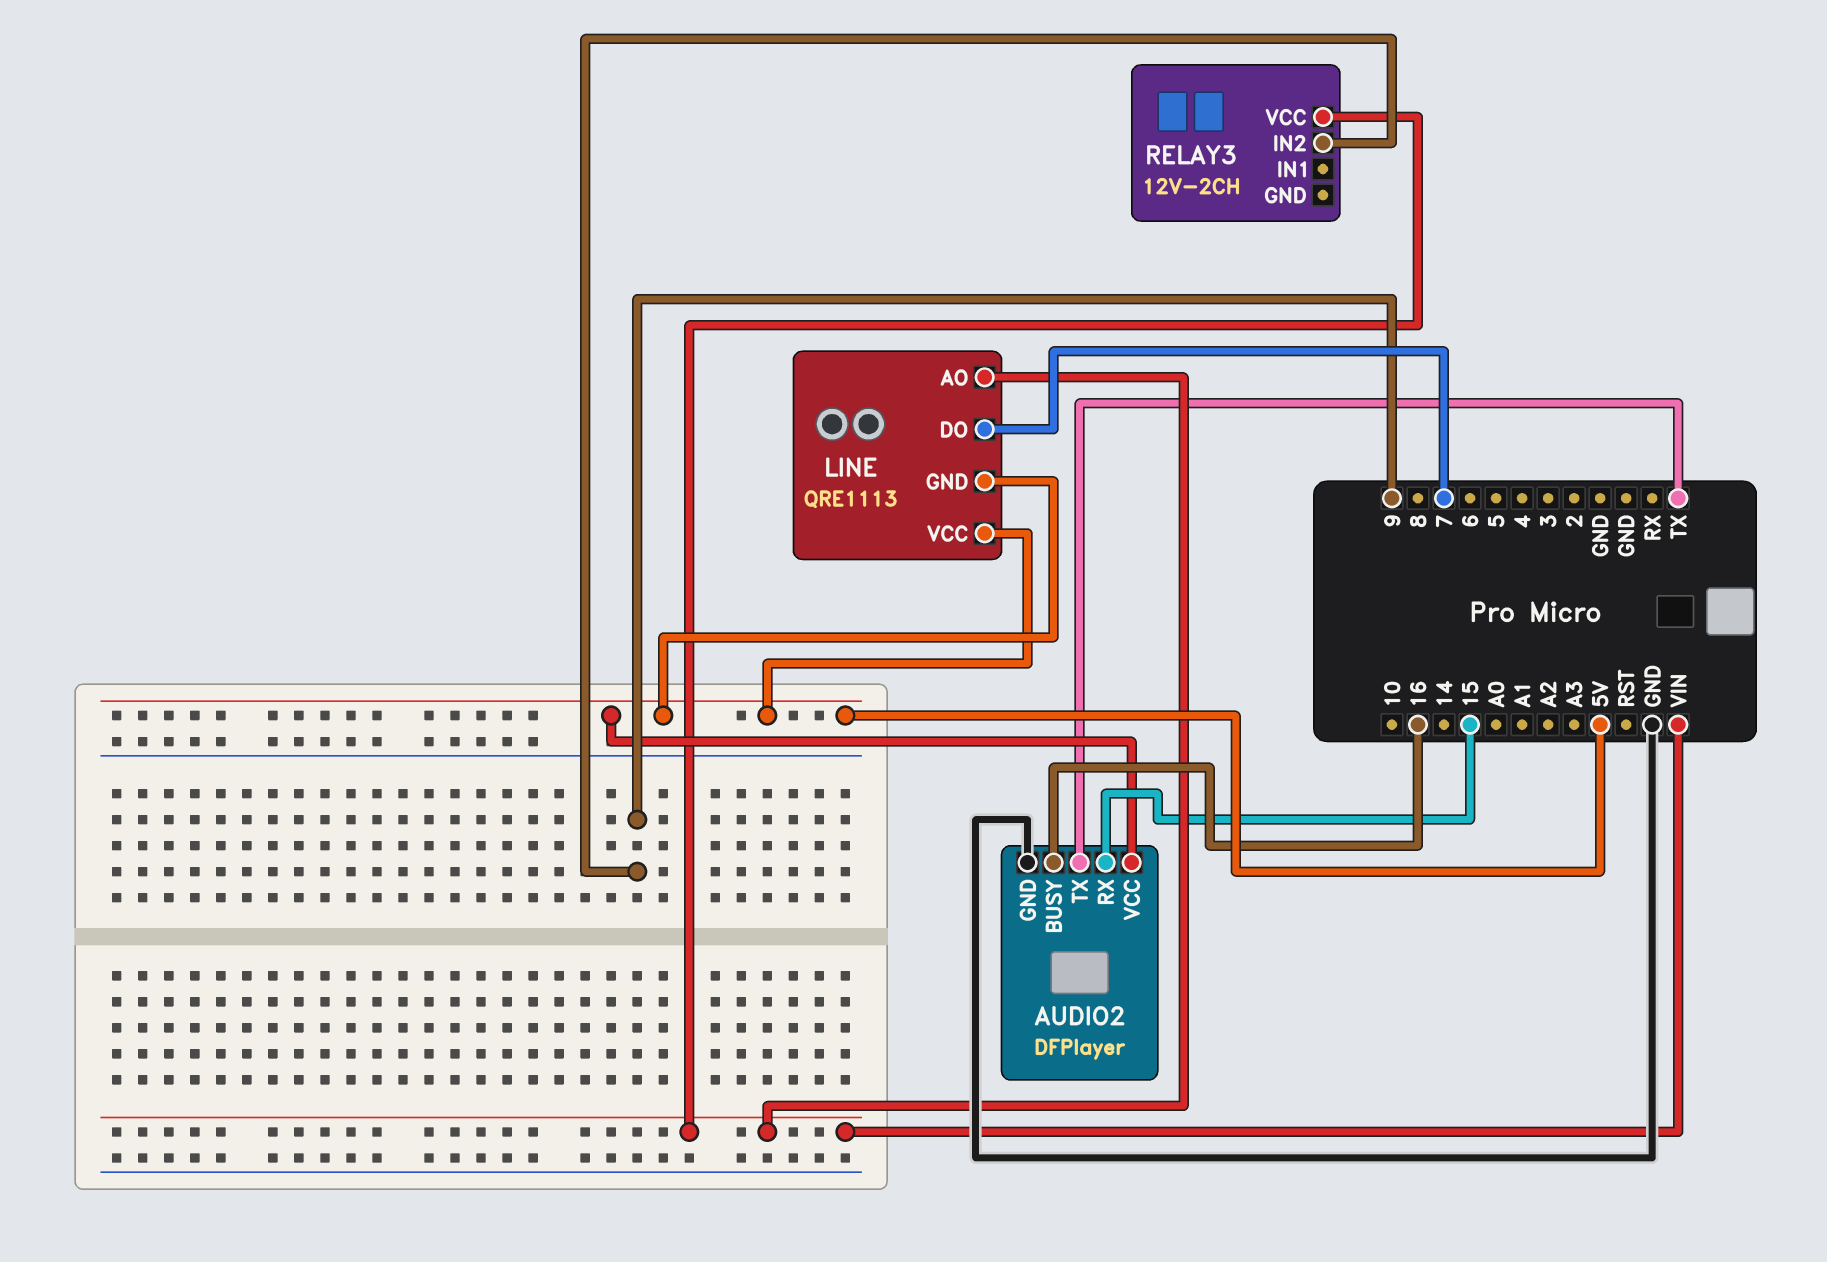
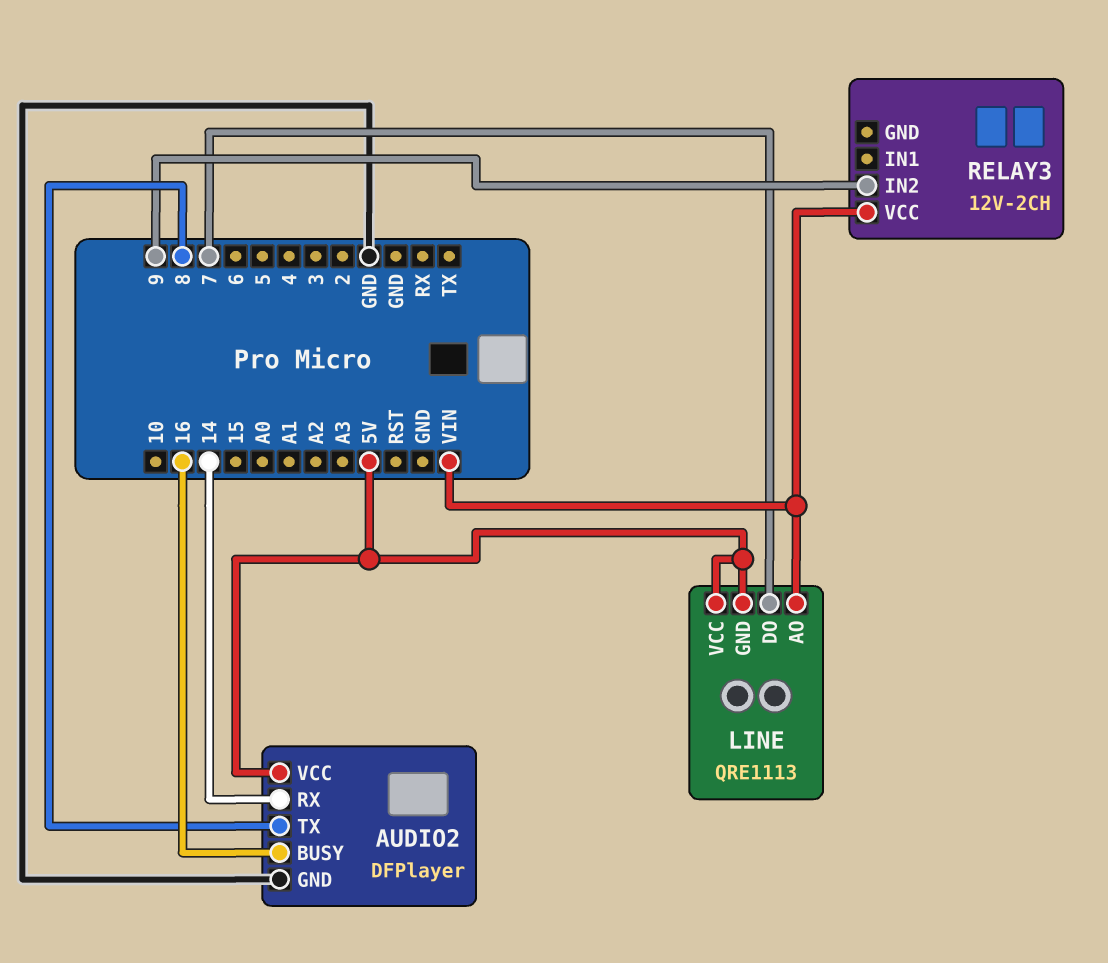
AUDIO2 pin RX: 15 -> 14
AUDIO2 pin TX: TX -> 8

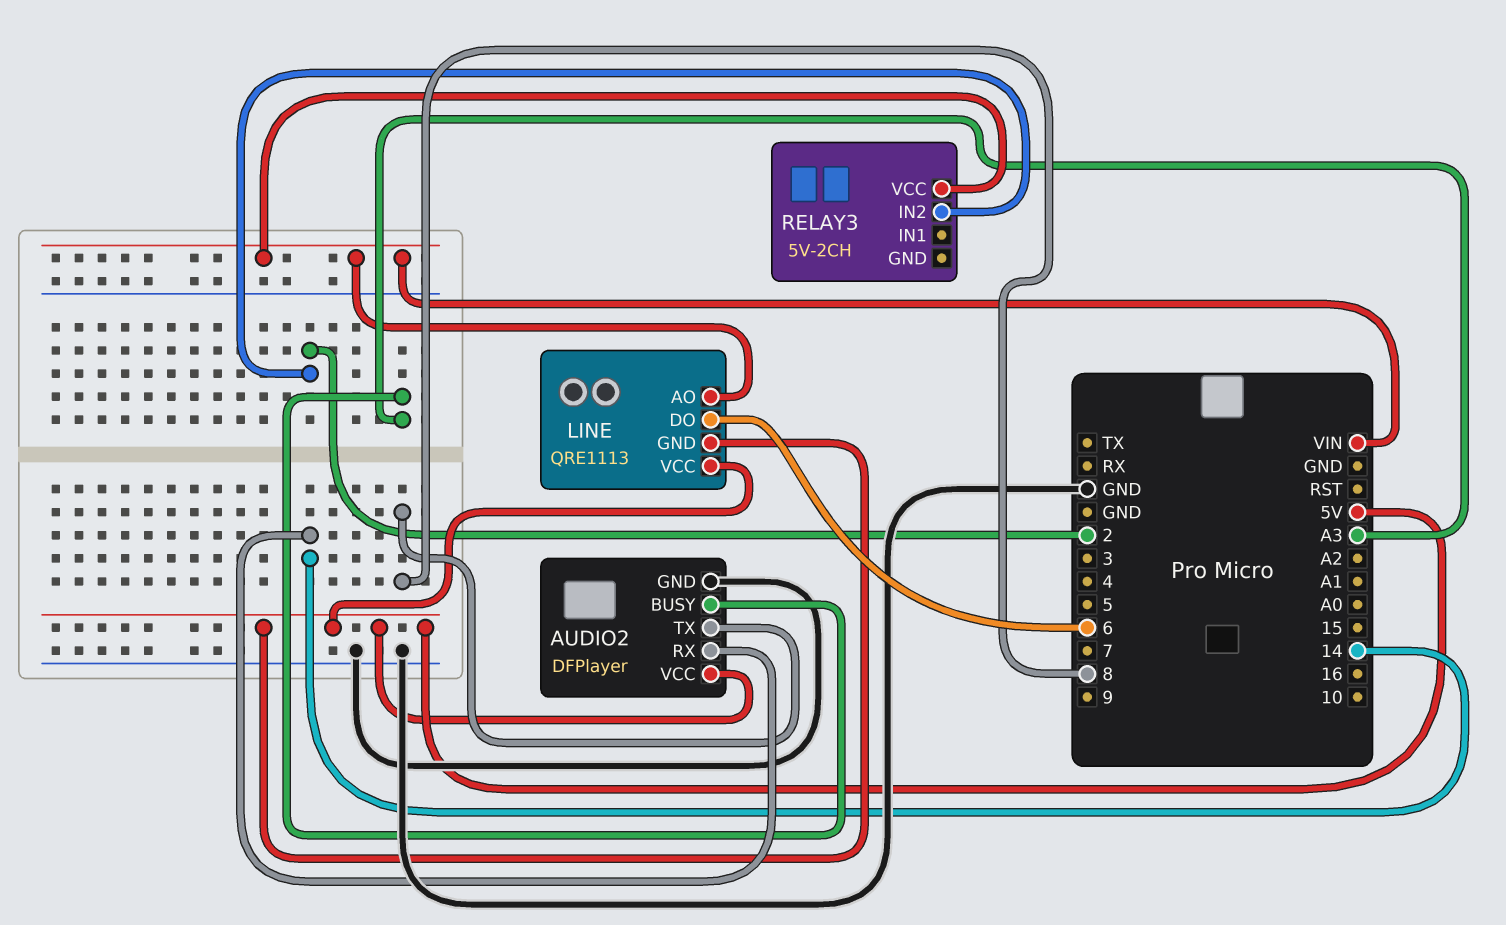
AUDIO2 pin BUSY: 16 -> A3
LINE pin DO: 7 -> 6
RELAY3: 12V-2CH -> 5V-2CH
RELAY3 pin IN2: 9 -> 2

